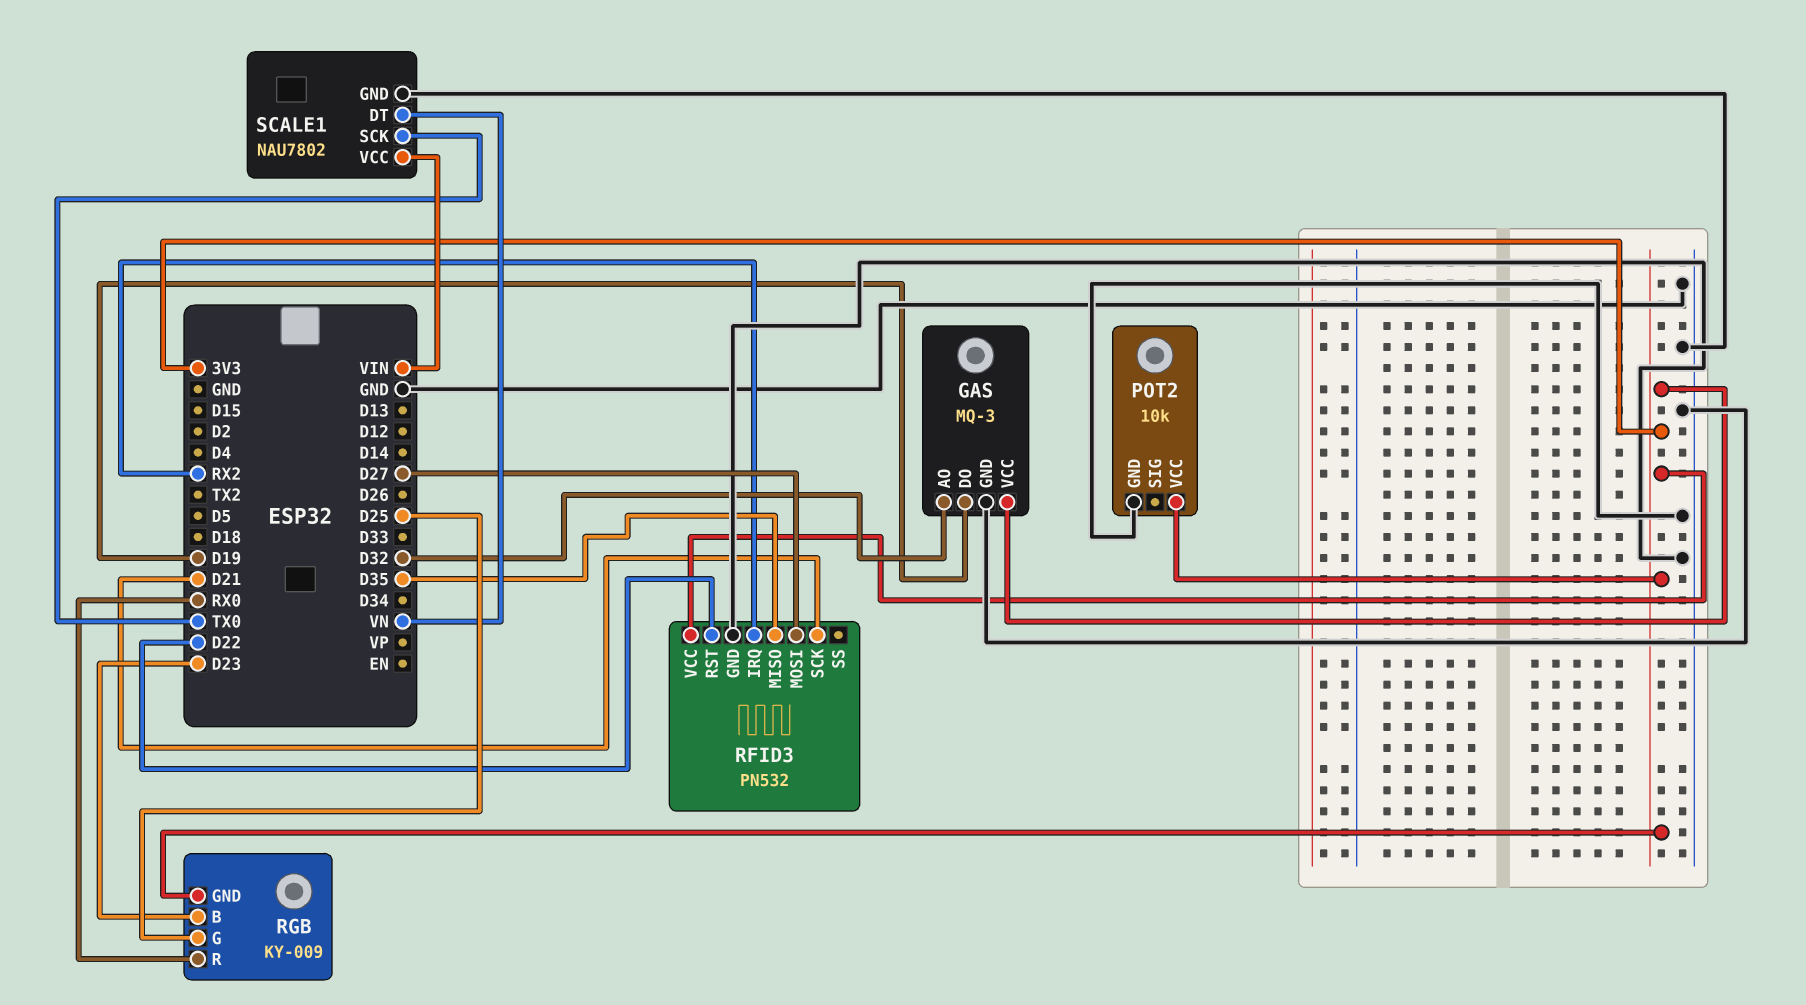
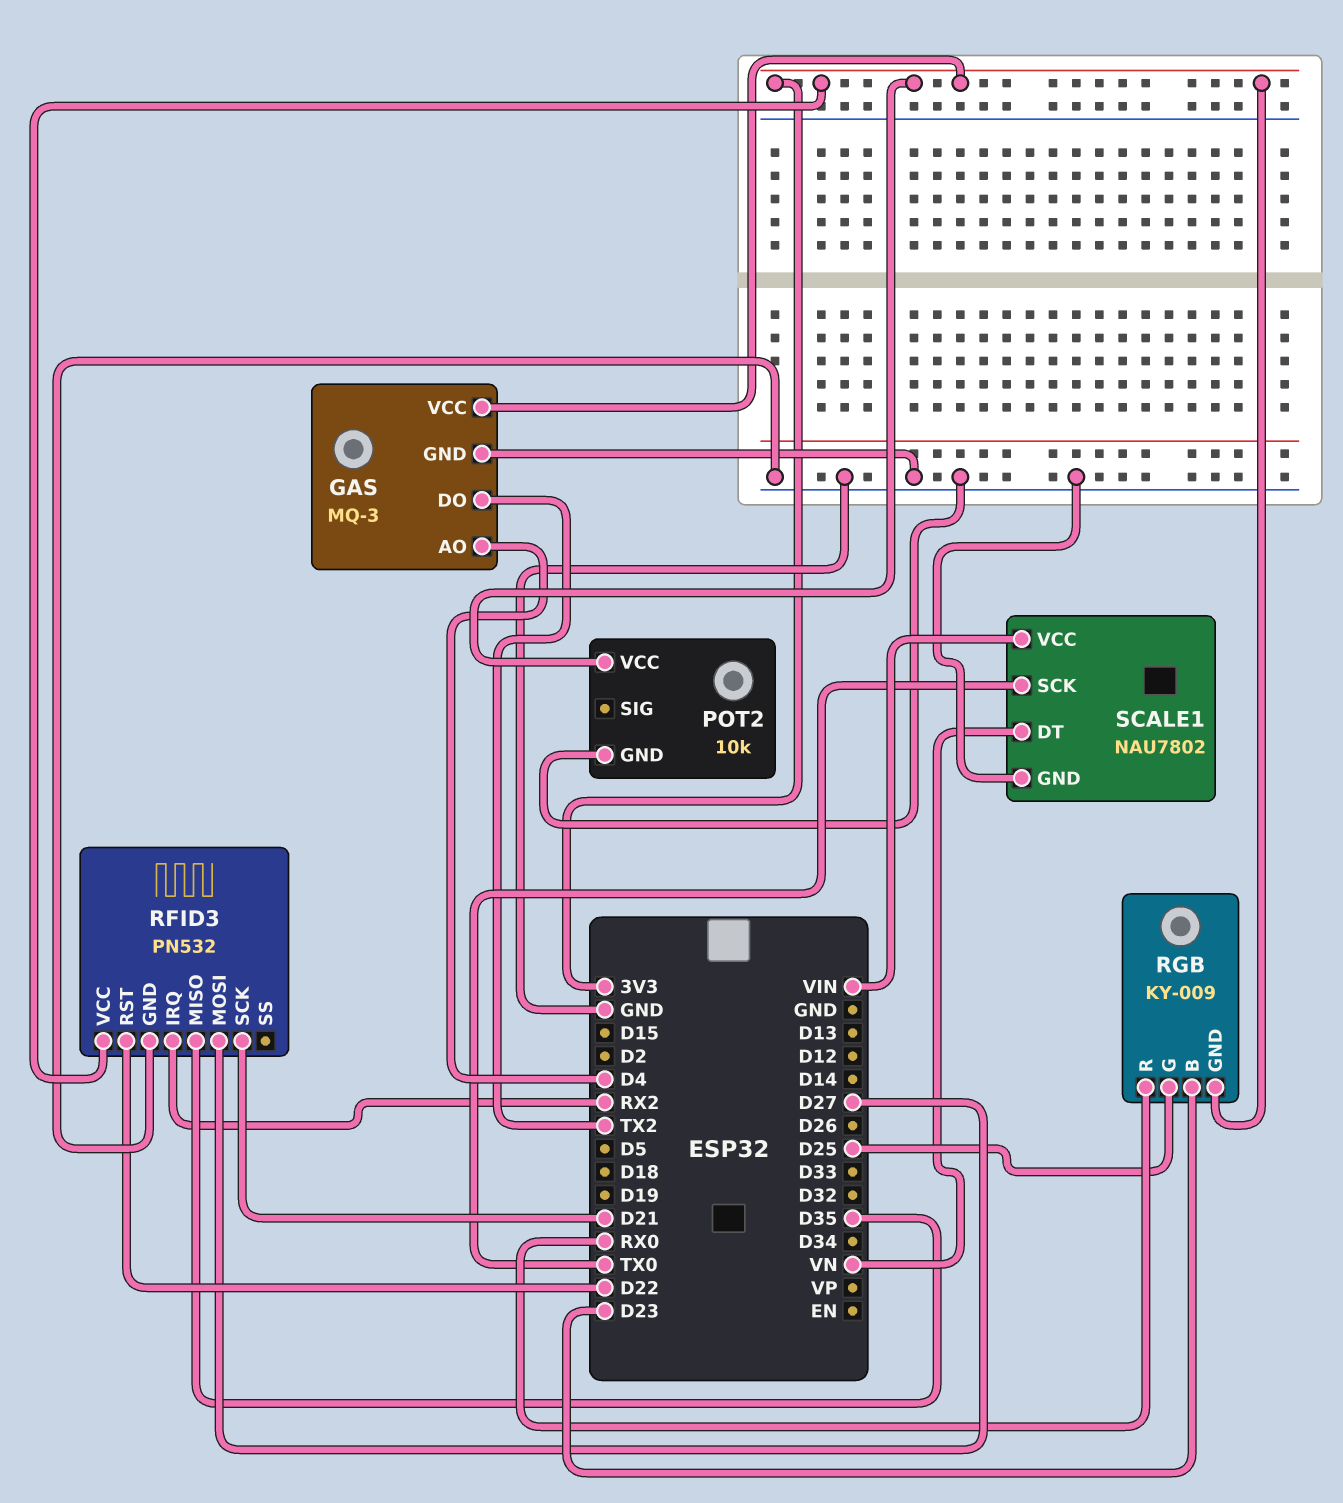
GAS pin AO: D32 -> D4
GAS pin DO: D19 -> TX2

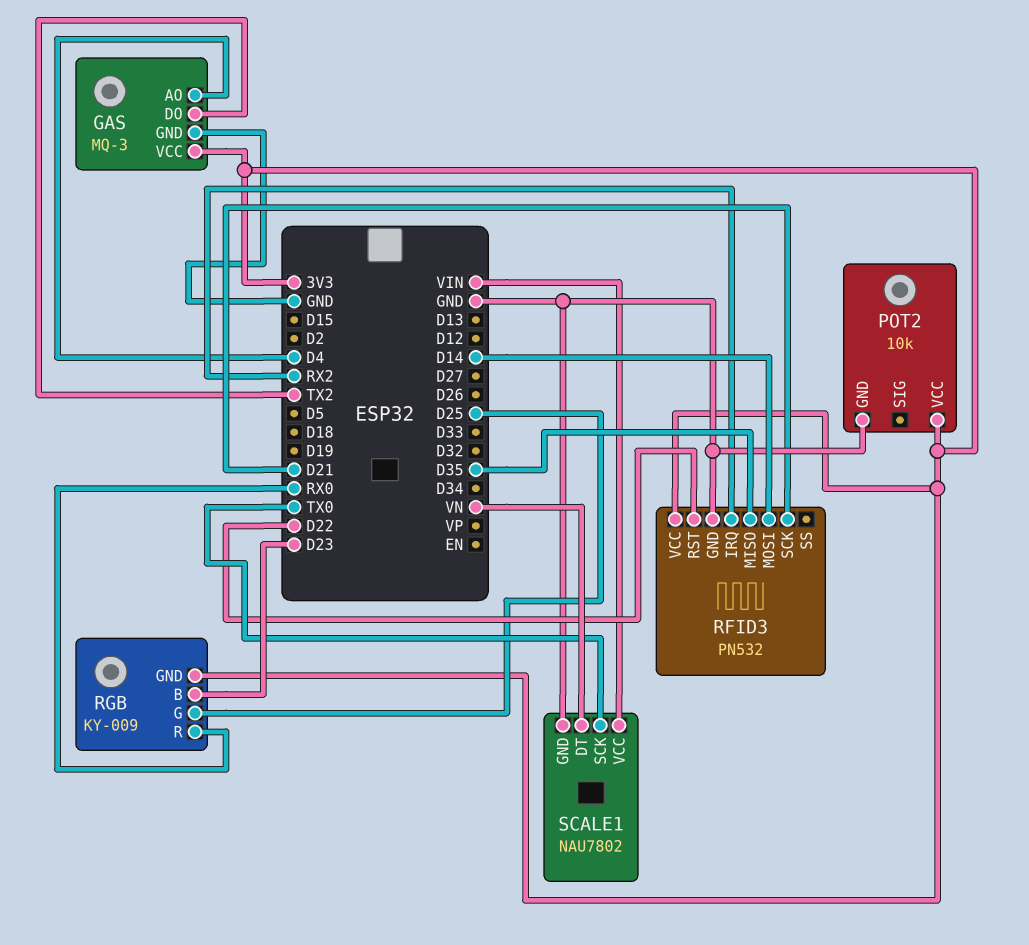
RFID3 pin MOSI: D27 -> D14

